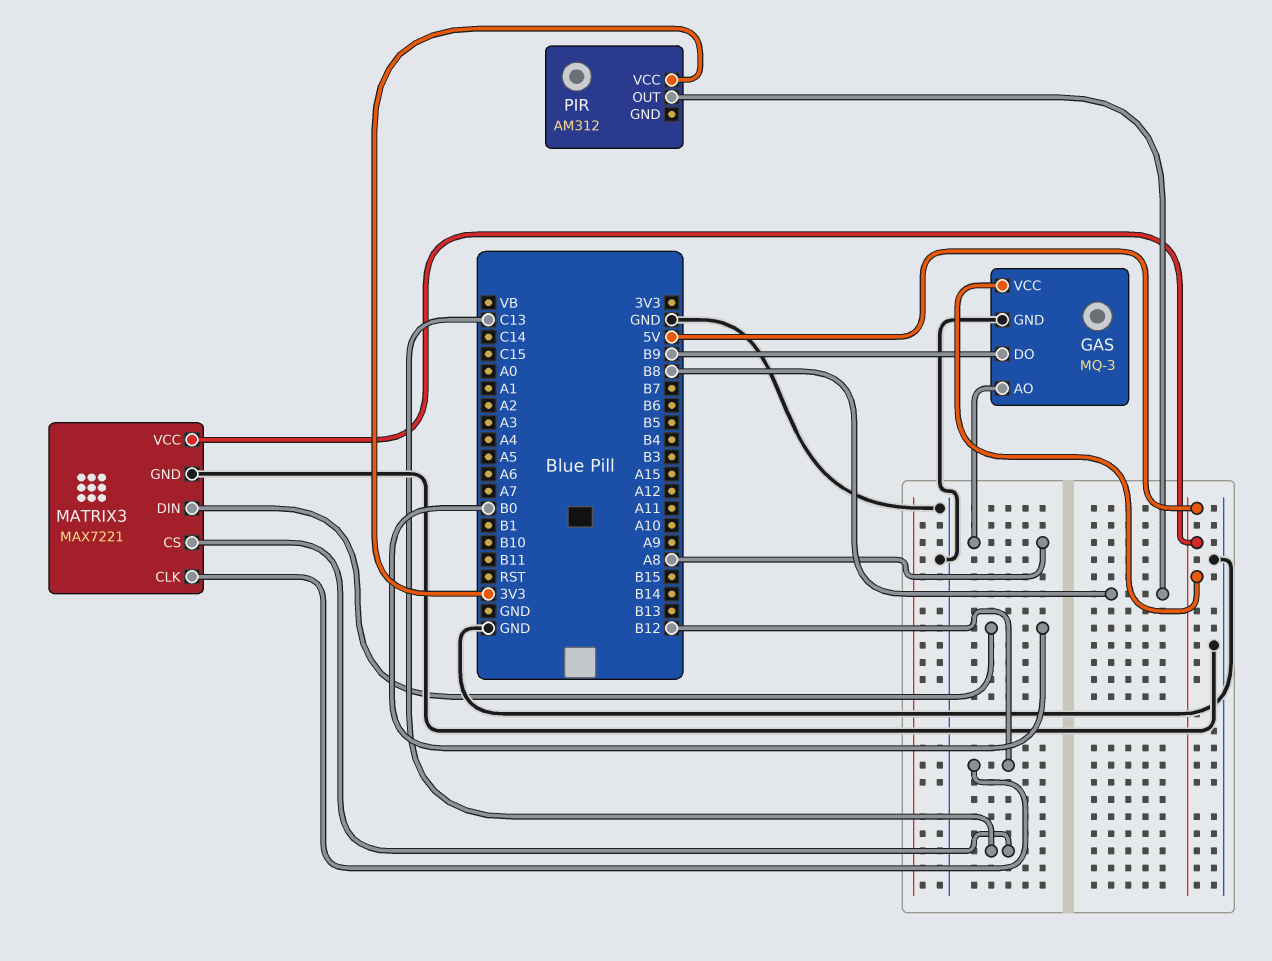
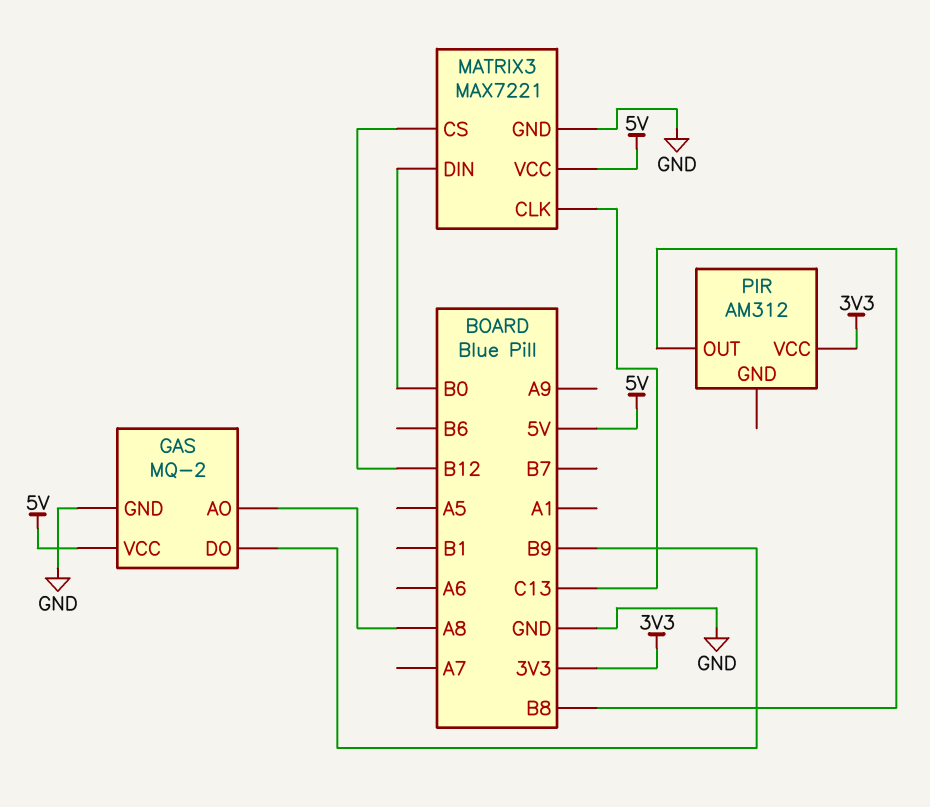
GAS: MQ-3 -> MQ-2
MATRIX3 pin CLK: B12 -> C13
MATRIX3 pin CS: C13 -> B12

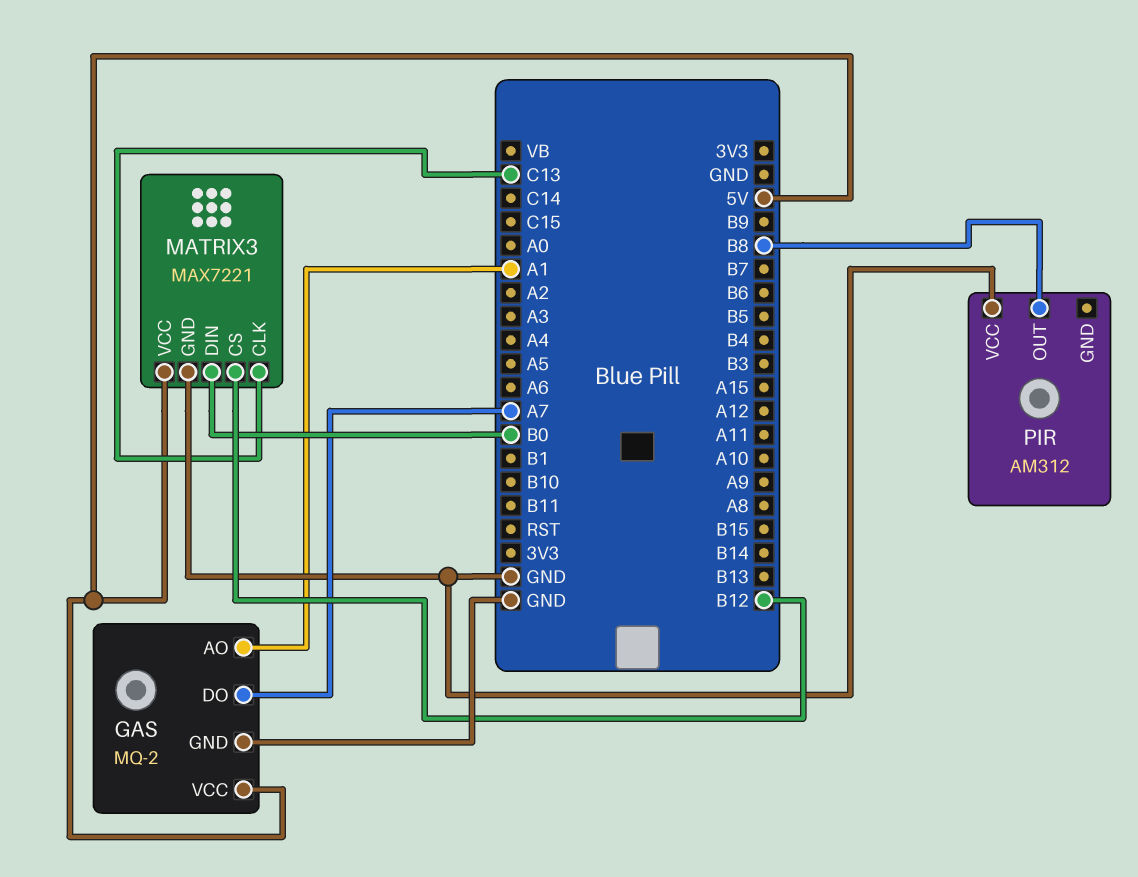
GAS pin AO: A8 -> A1
GAS pin DO: B9 -> A7
PIR pin VCC: 3V3 -> GND

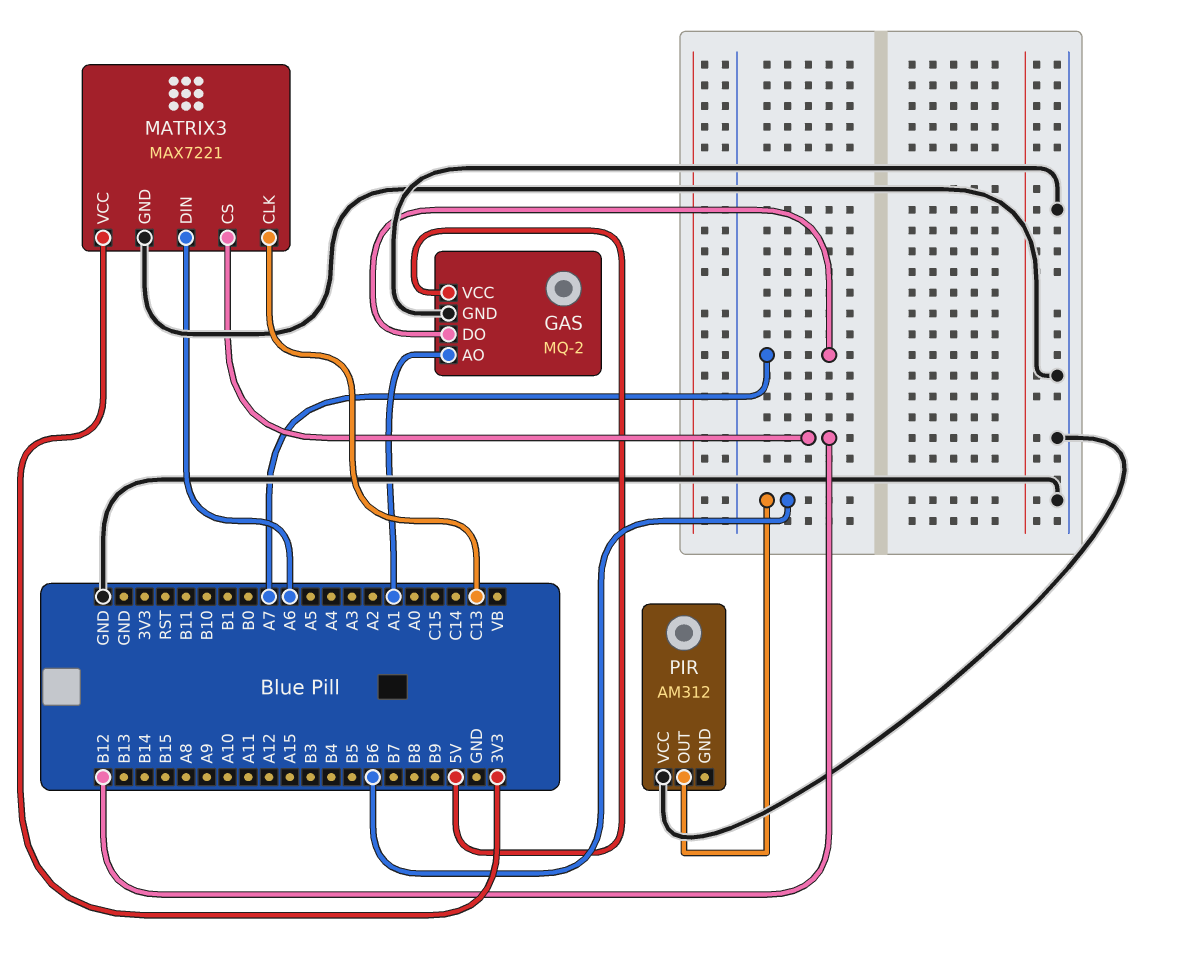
MATRIX3 pin DIN: B0 -> A6
MATRIX3 pin VCC: 5V -> 3V3
PIR pin OUT: B8 -> B6

